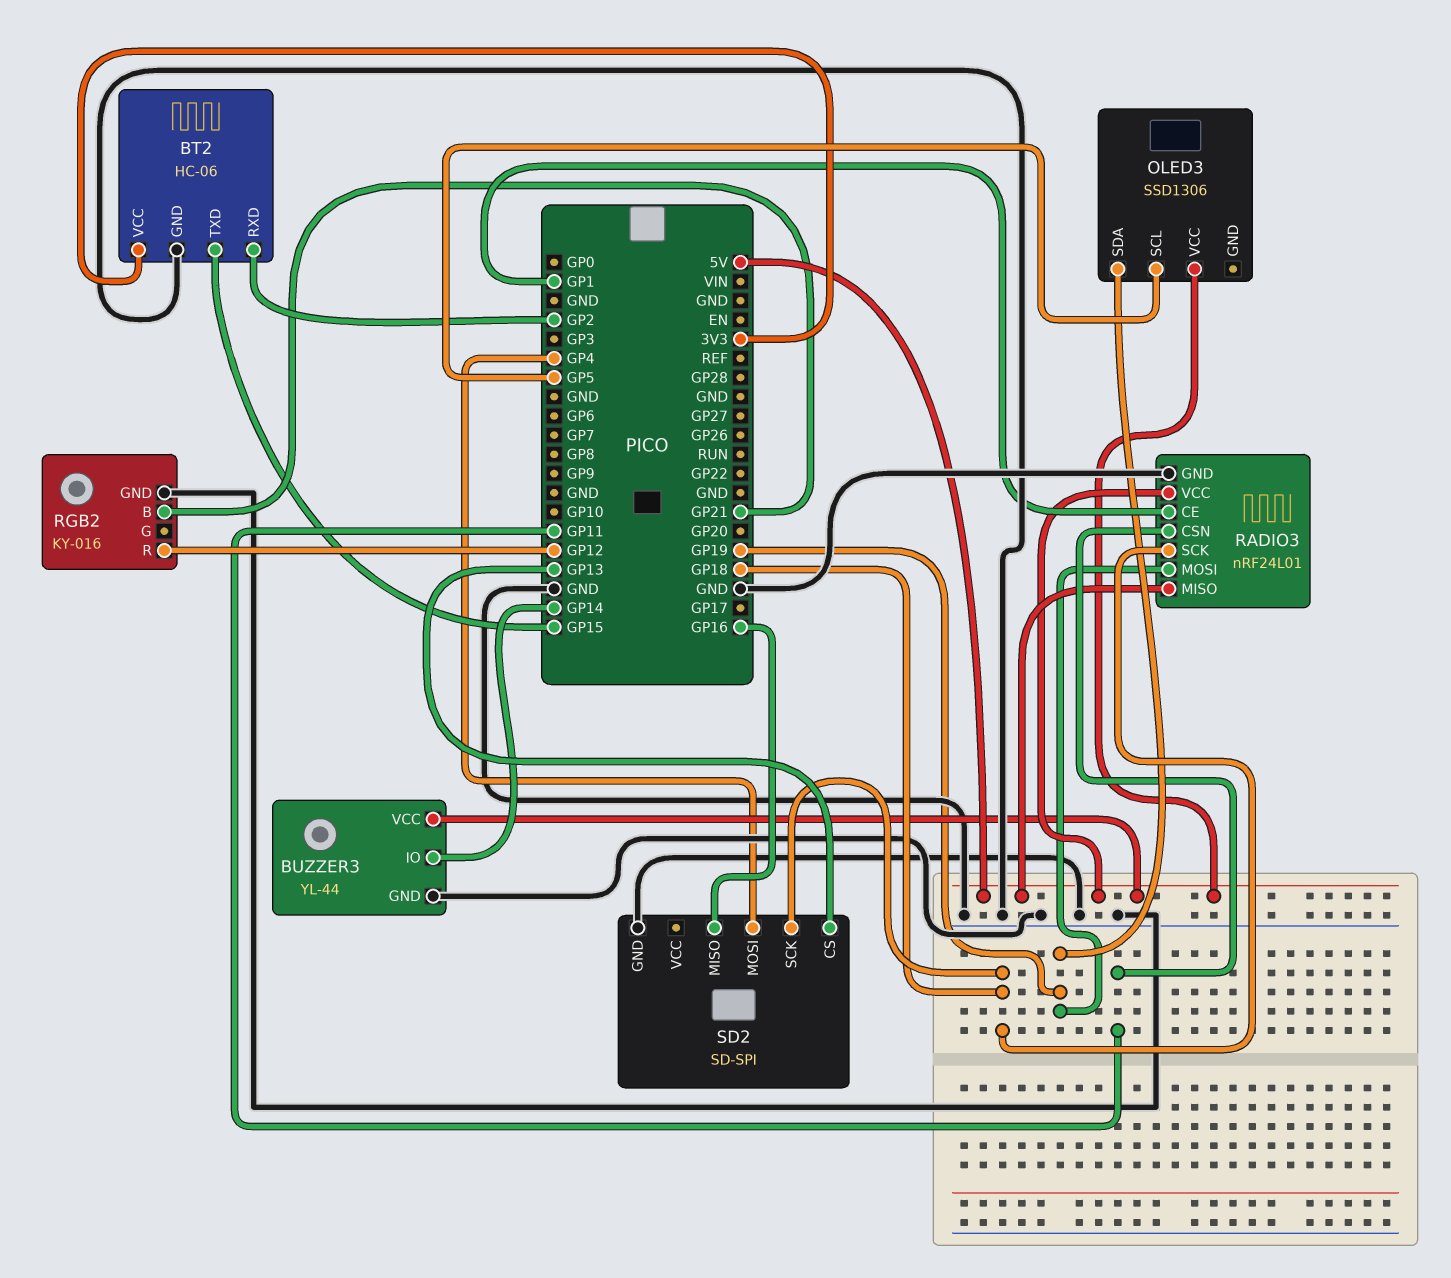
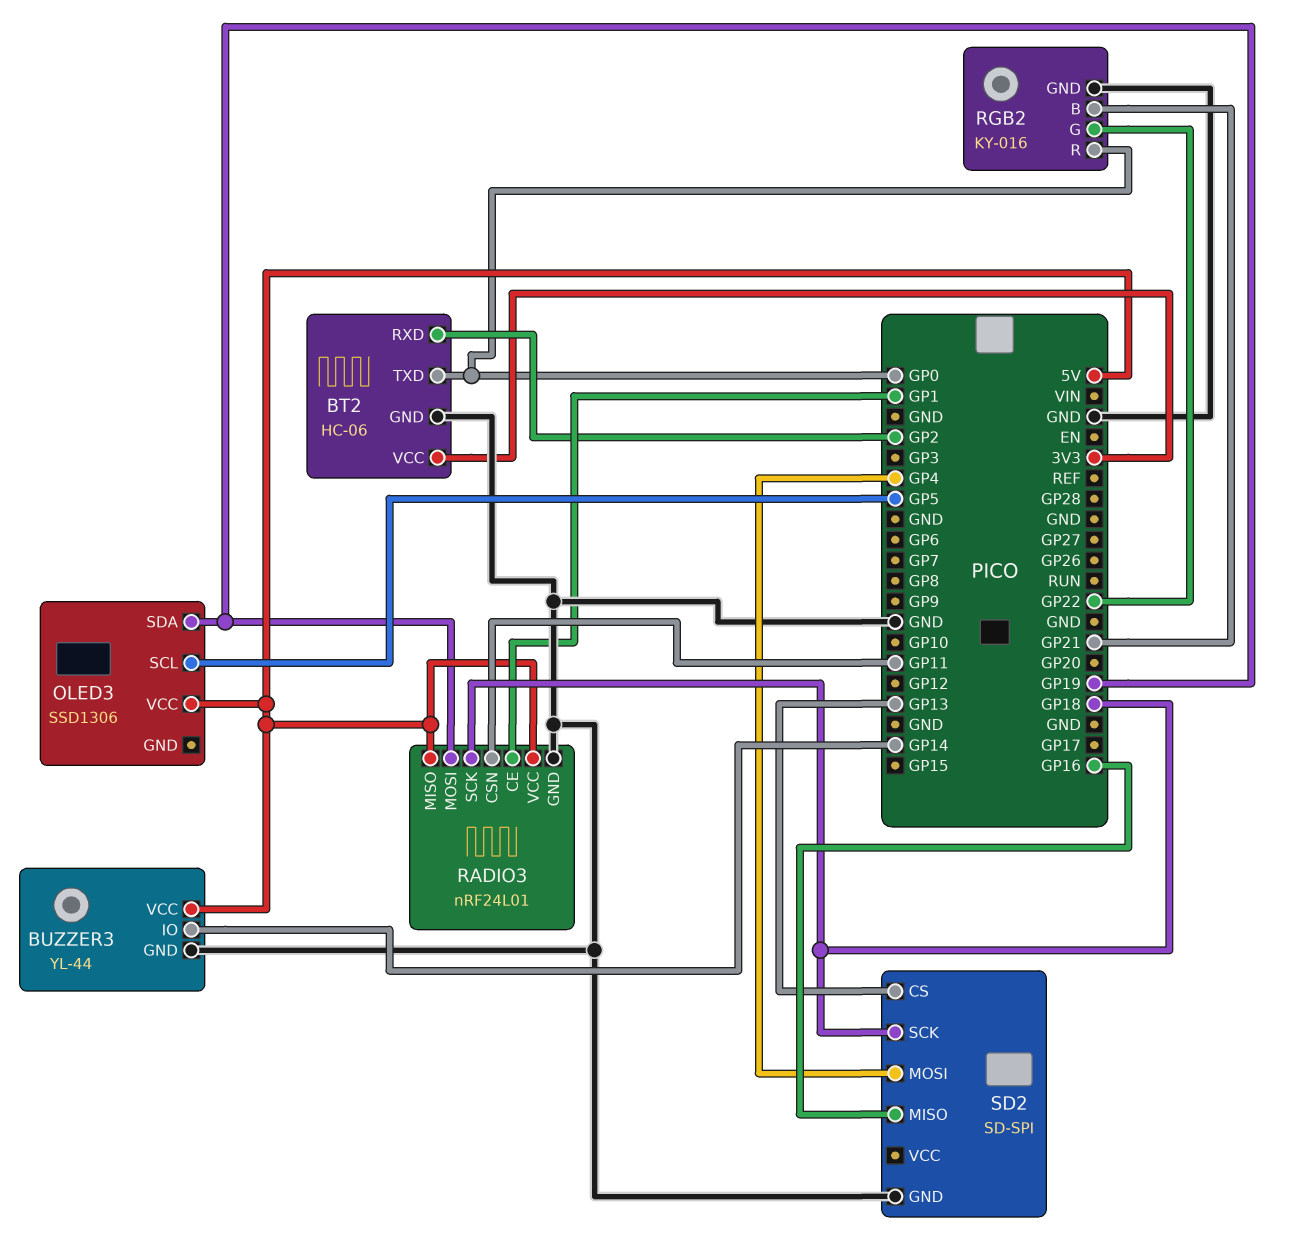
BT2 pin TXD: GP15 -> GP0
RGB2 pin G: none -> GP22
RGB2 pin R: GP12 -> GP0

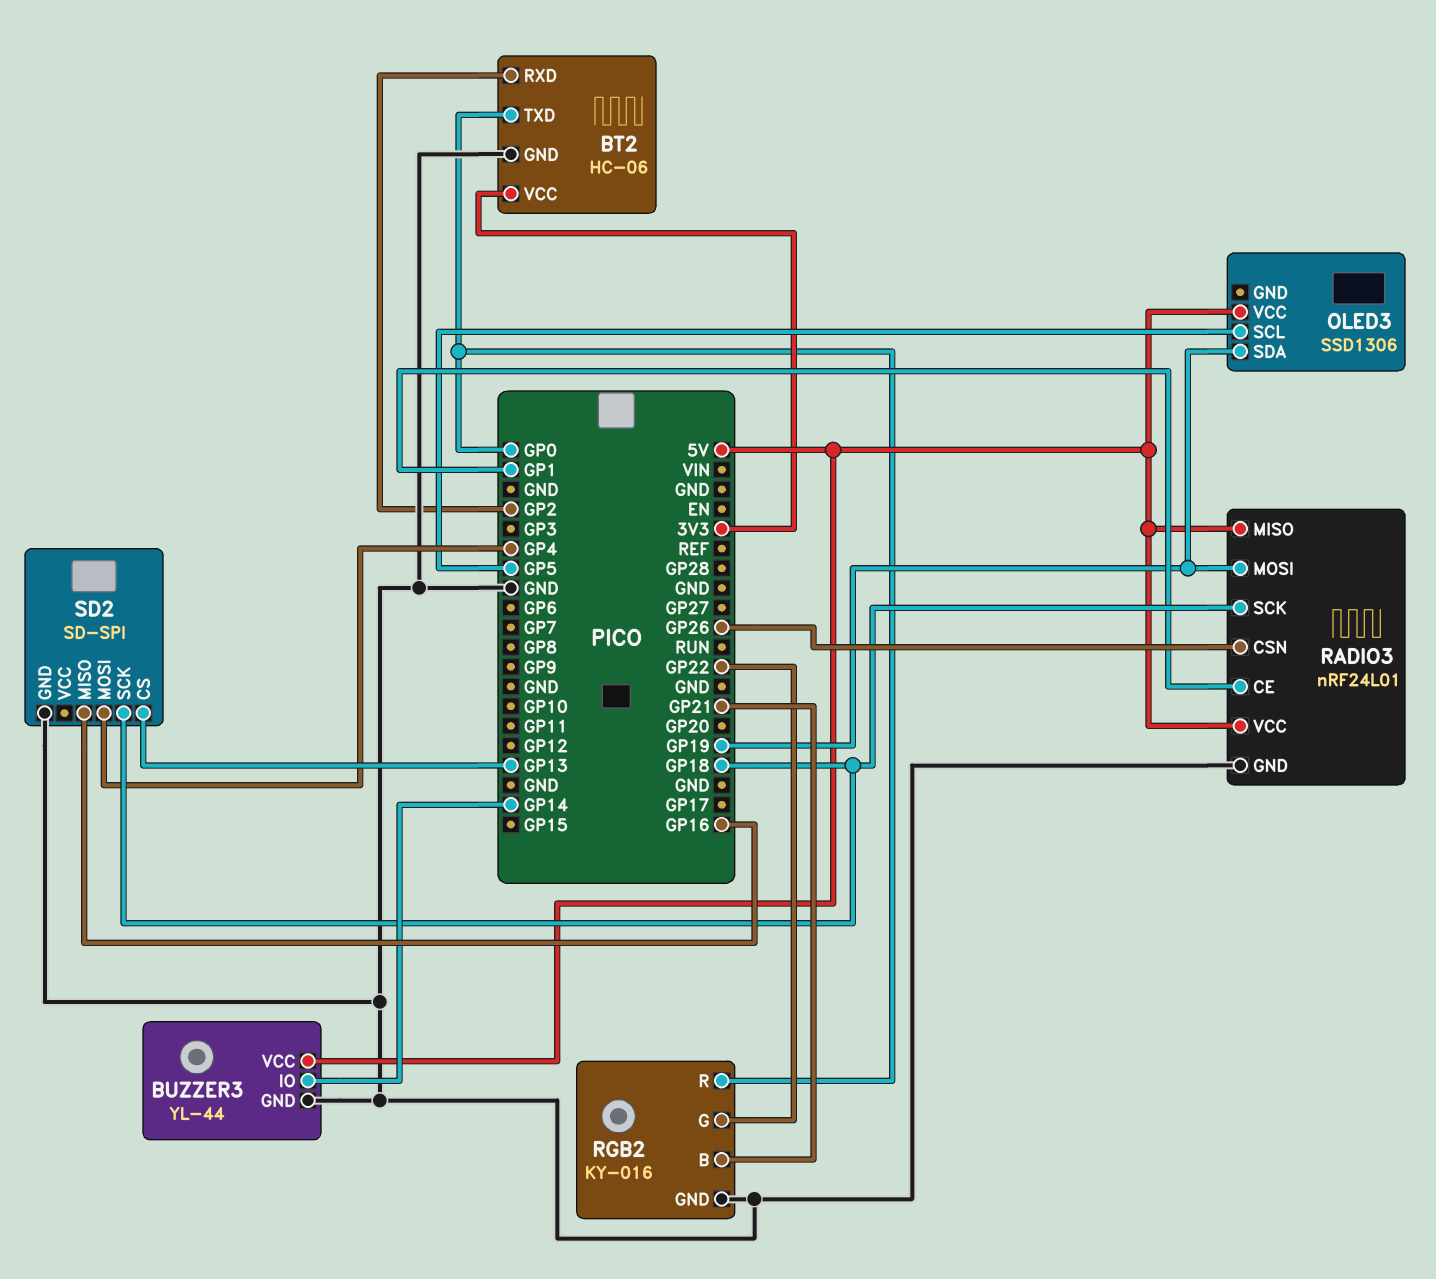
RADIO3 pin CSN: GP11 -> GP26

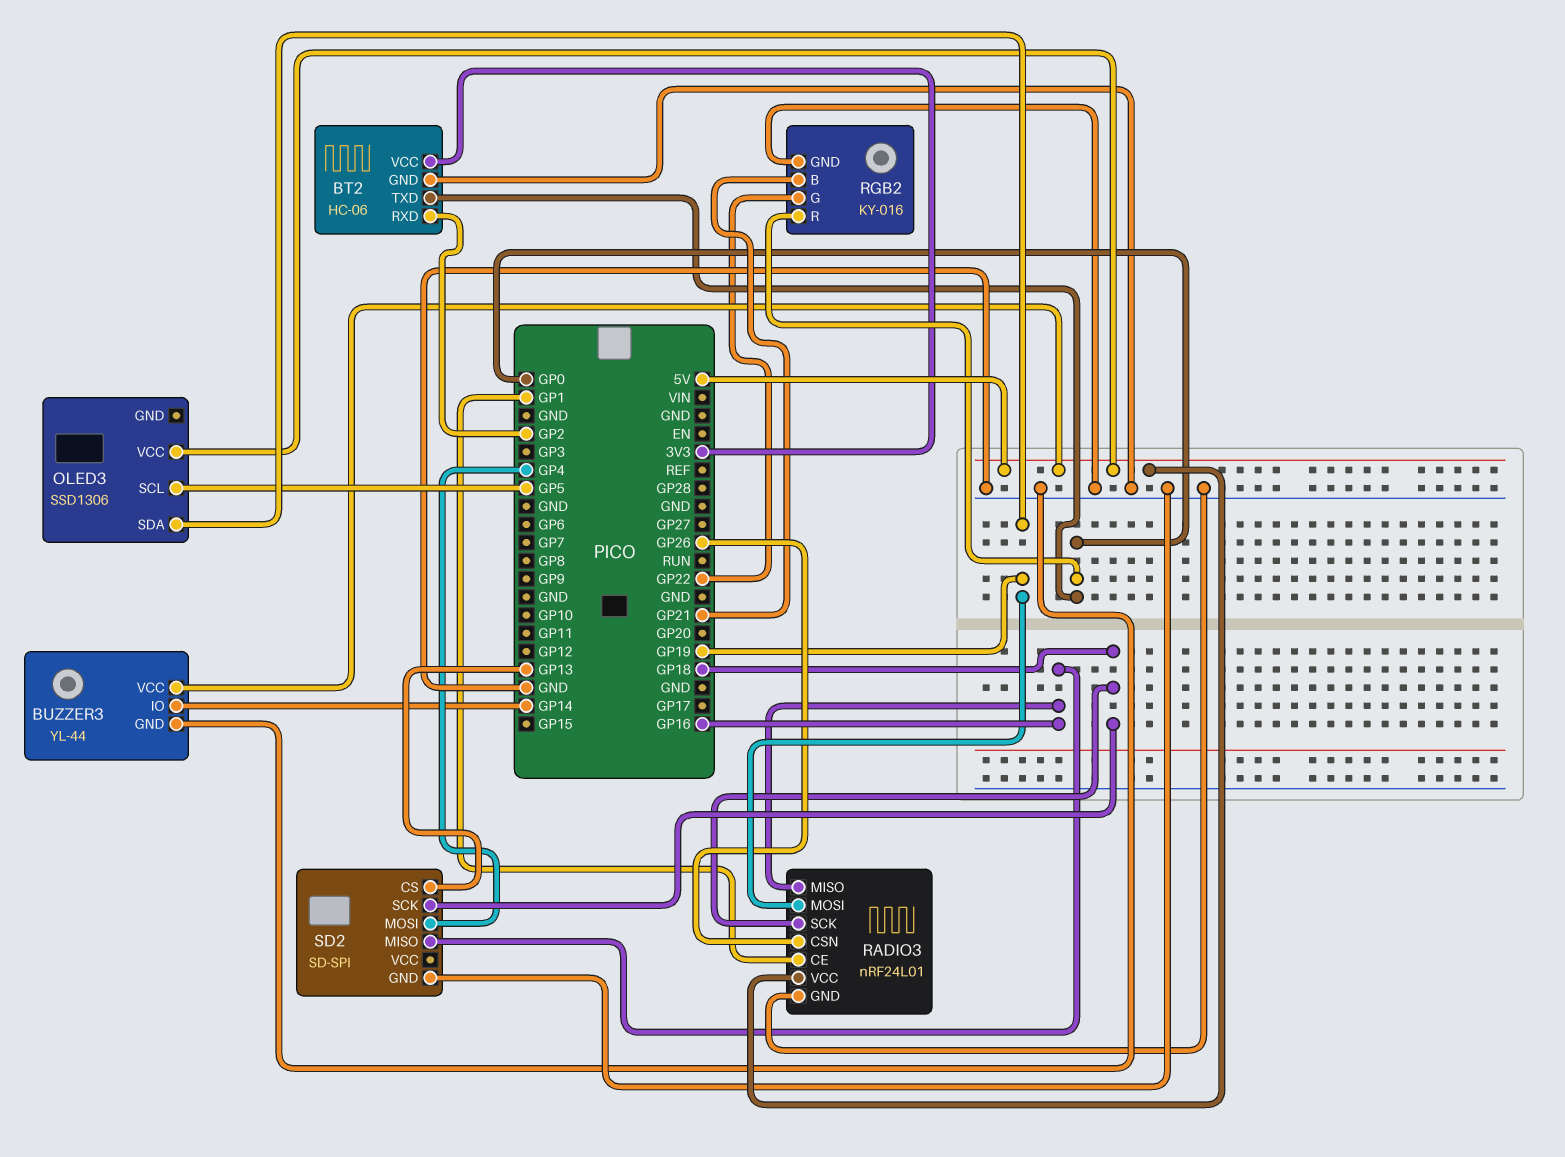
RADIO3 pin MISO: 5V -> GP16

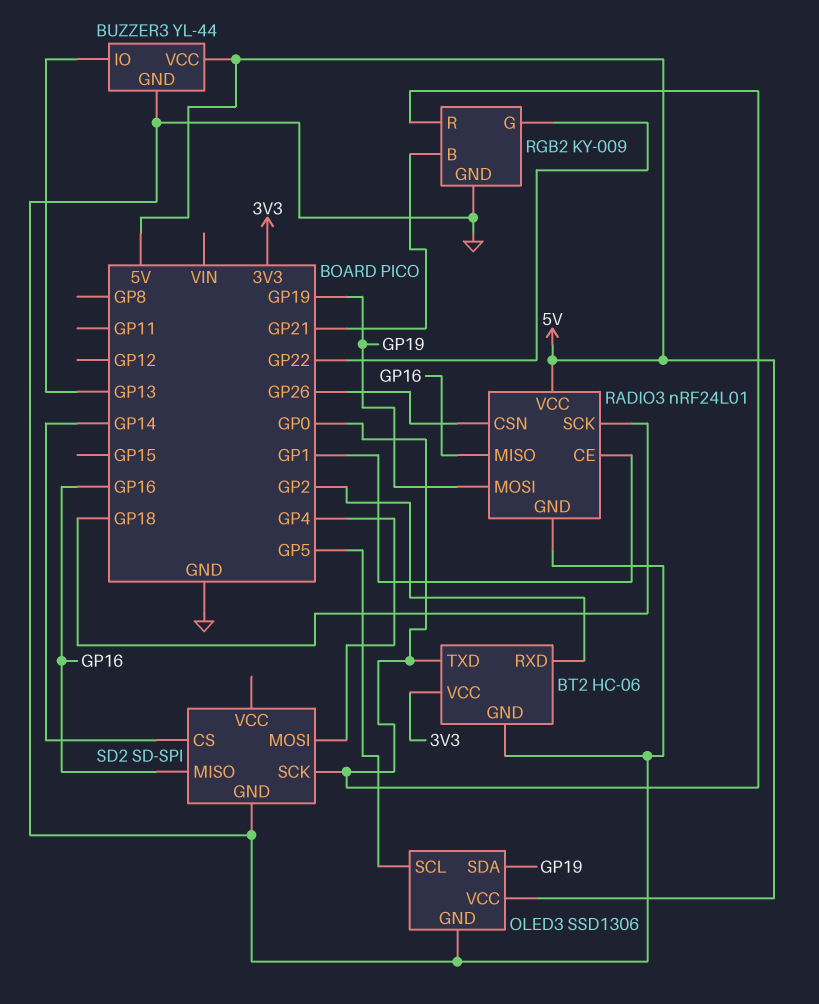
BUZZER3 pin IO: GP14 -> GP13
OLED3 pin GND: none -> GND
RGB2: KY-016 -> KY-009
SD2 pin CS: GP13 -> GP14
SD2 pin SCK: GP18 -> GP0

